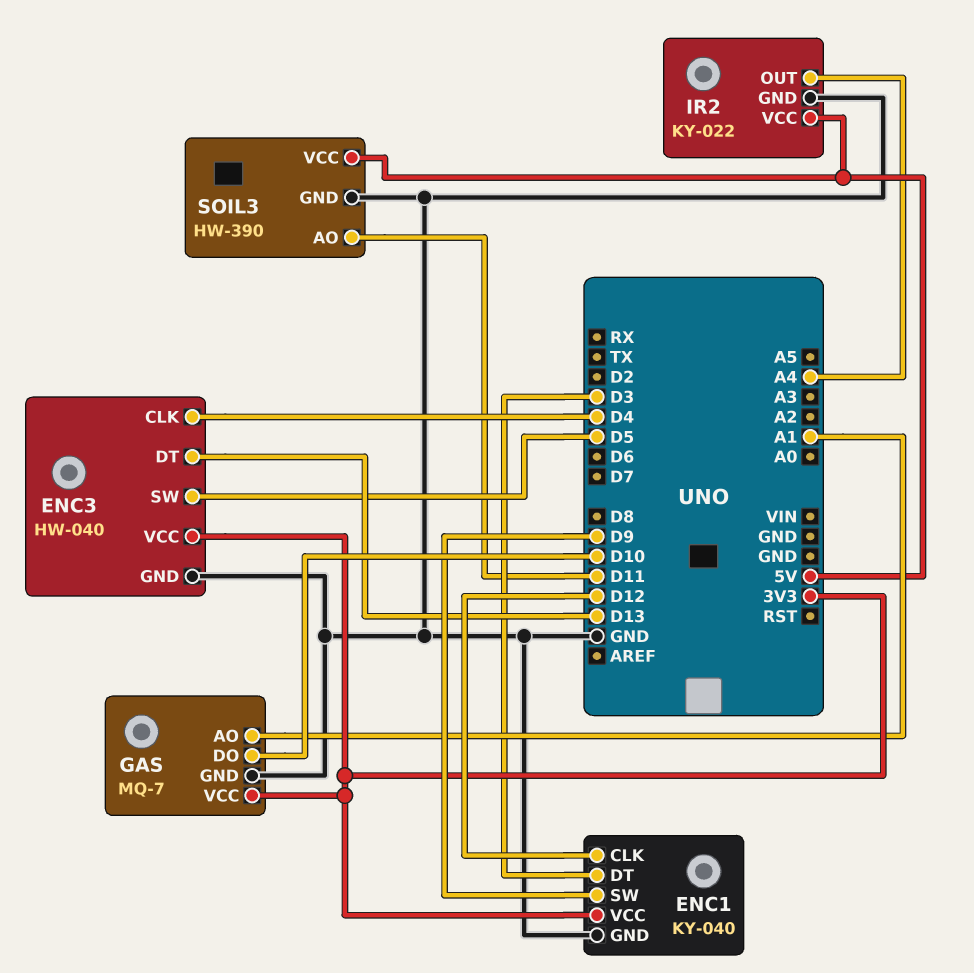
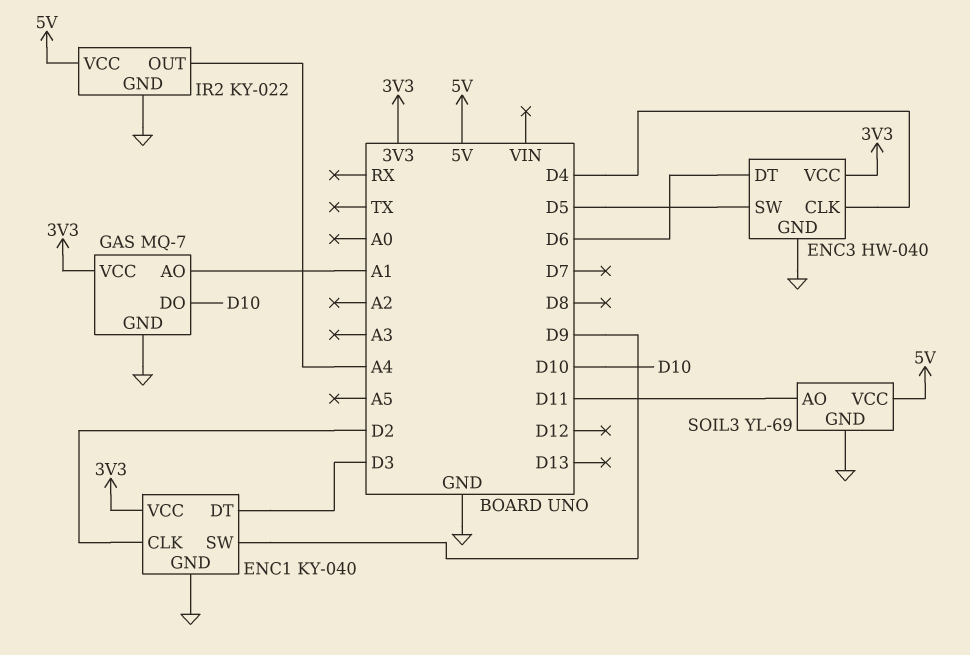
ENC1 pin CLK: D12 -> D2
ENC3 pin DT: D13 -> D6
SOIL3: HW-390 -> YL-69

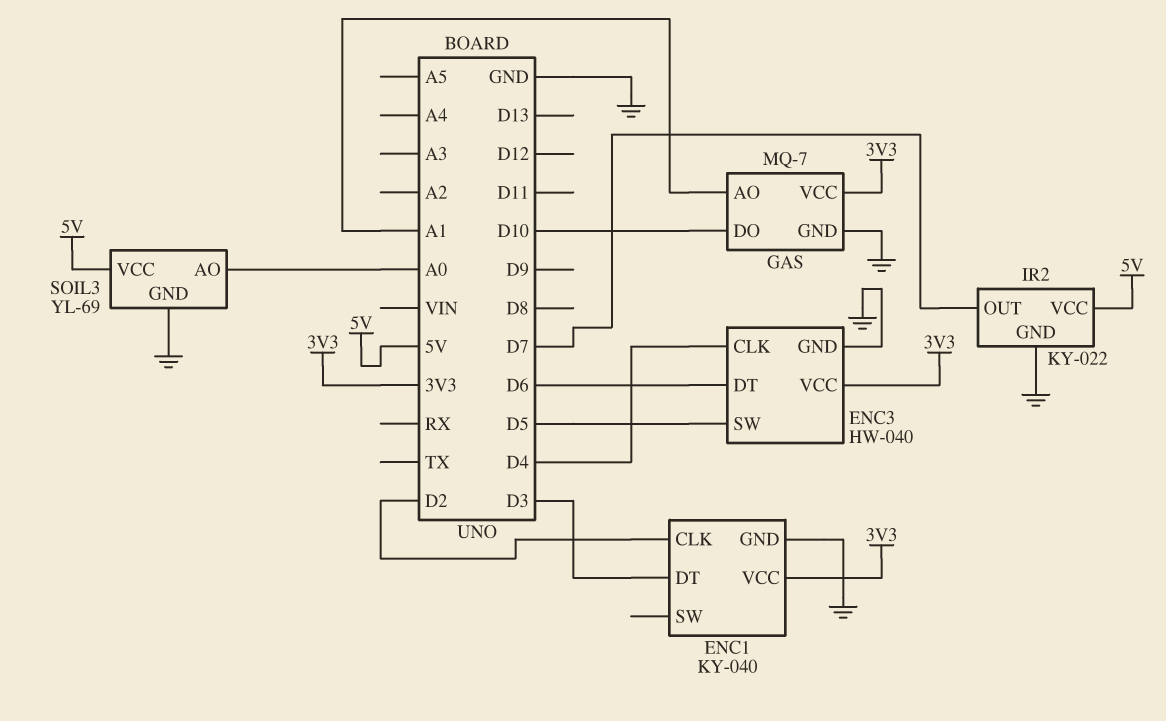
ENC1 pin SW: D9 -> none
IR2 pin OUT: A4 -> D7
SOIL3 pin AO: D11 -> A0

